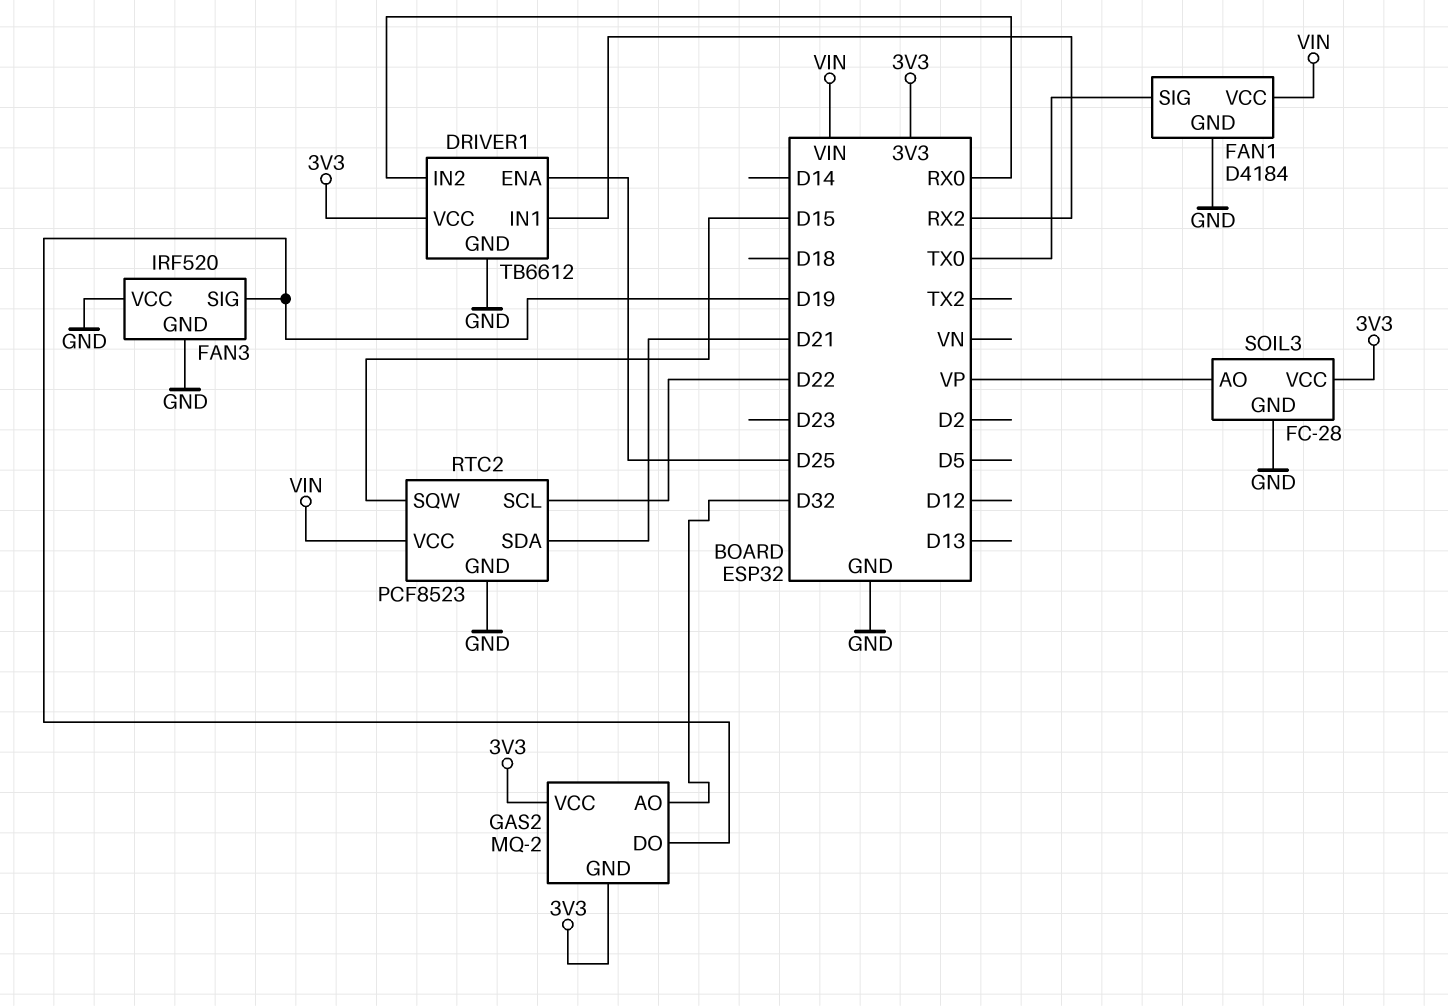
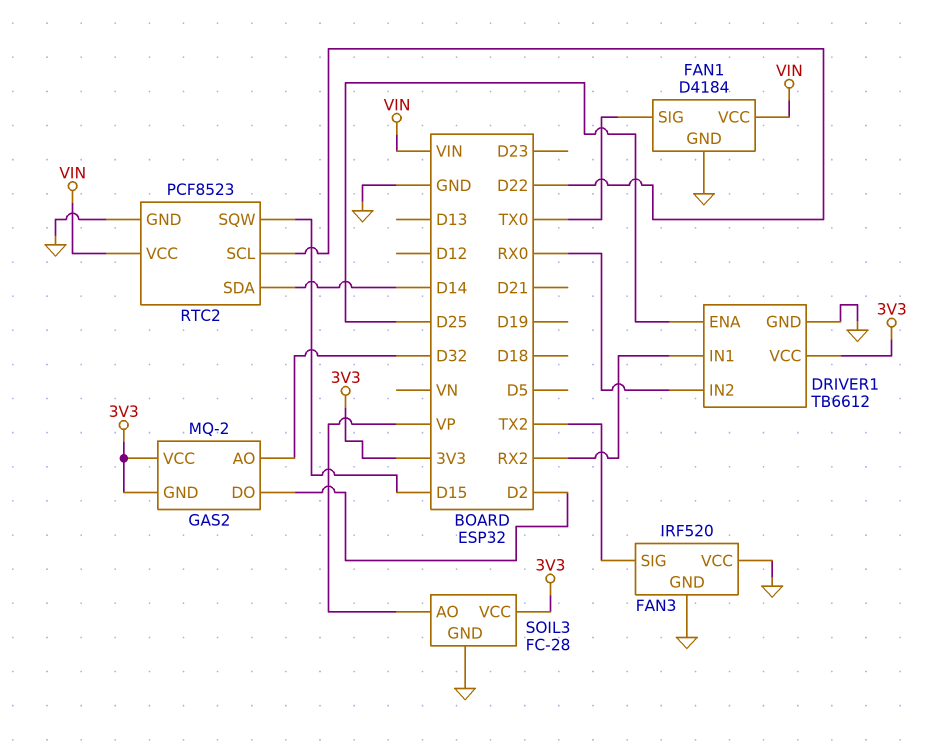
FAN3 pin SIG: D19 -> TX2
GAS2 pin DO: D19 -> D2
RTC2 pin SDA: D21 -> D14

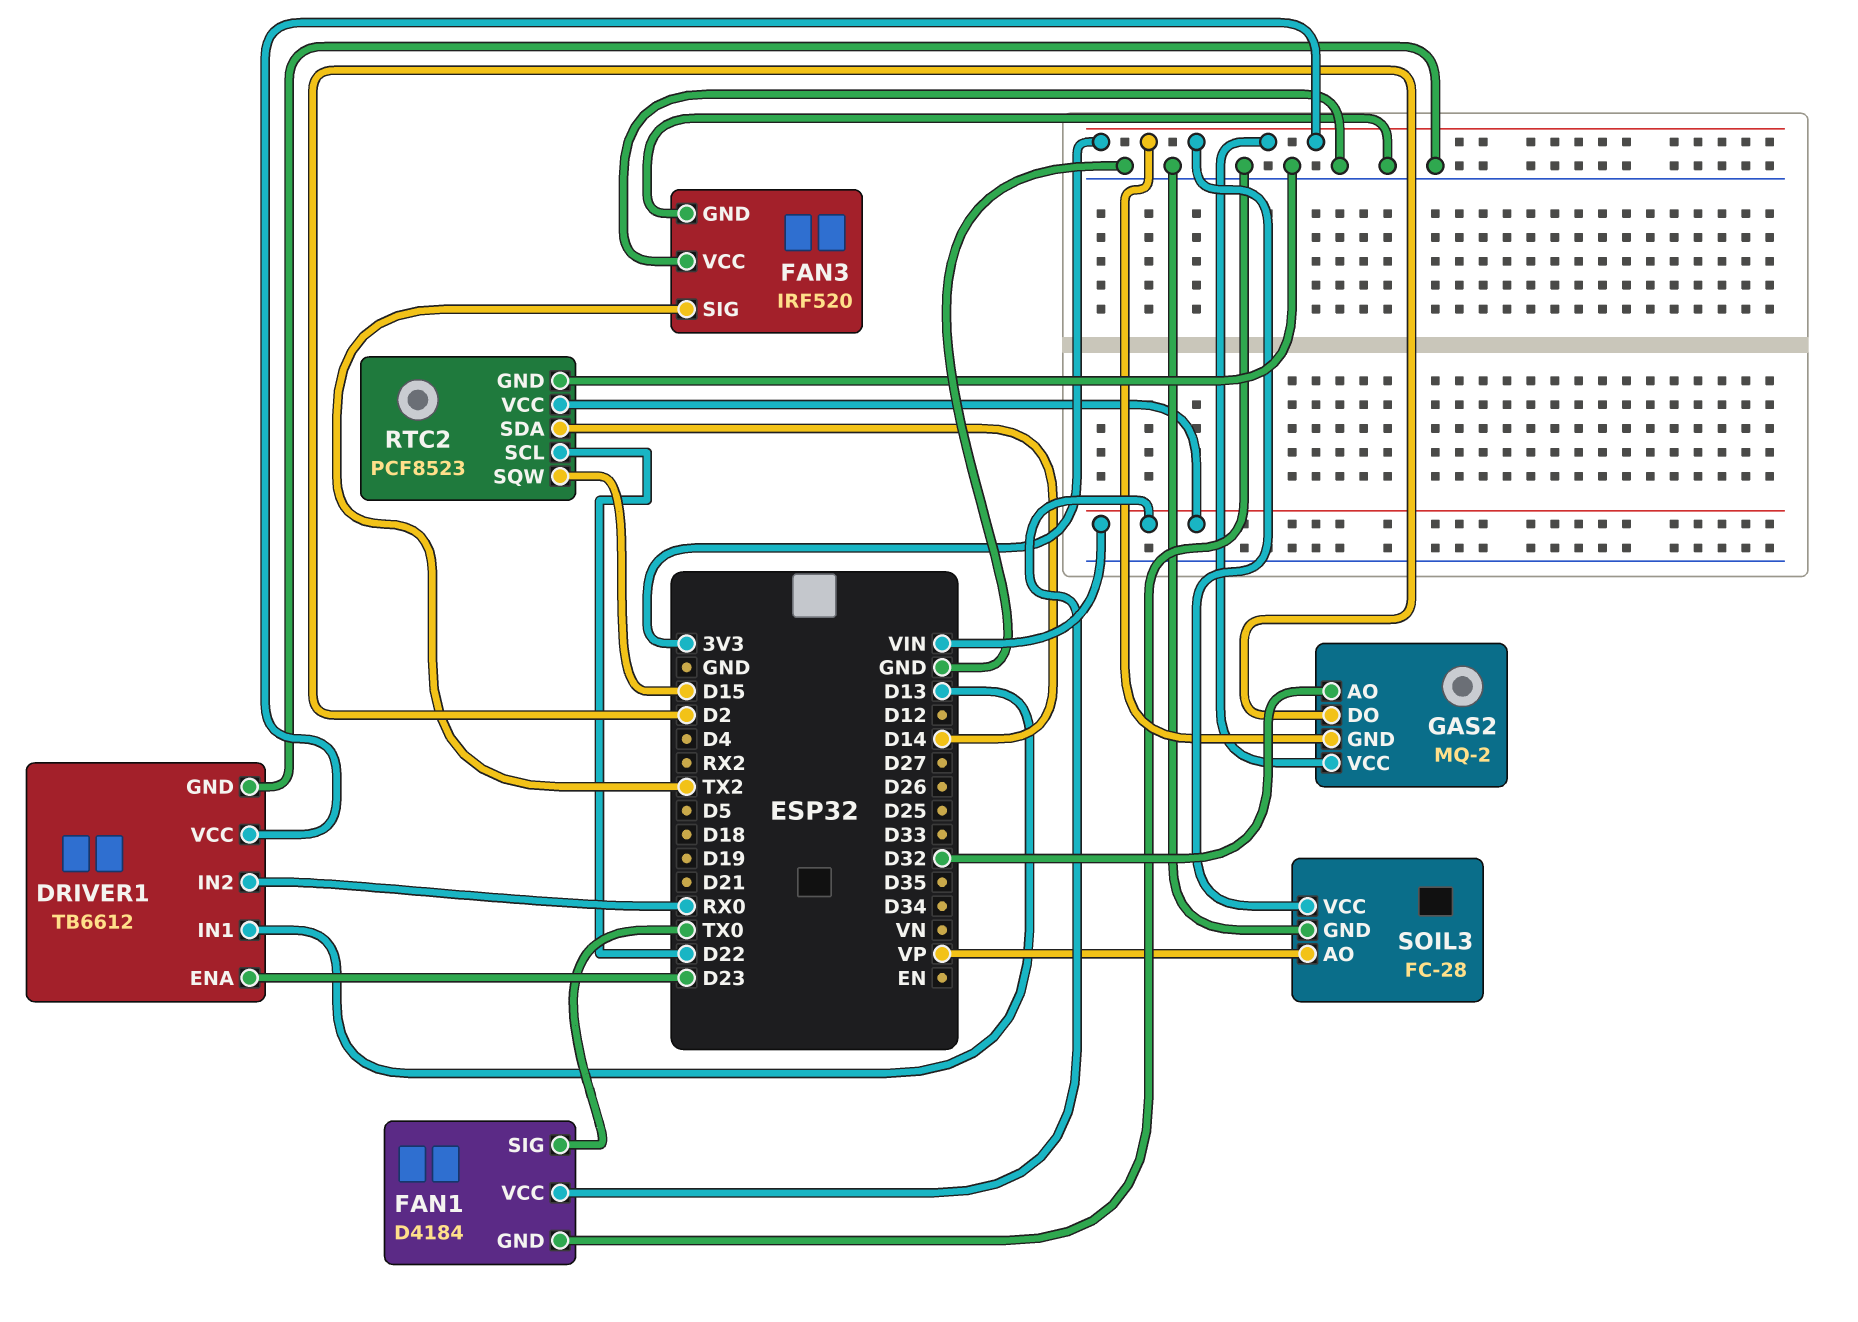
DRIVER1 pin ENA: D25 -> D23
DRIVER1 pin IN1: RX2 -> D13

